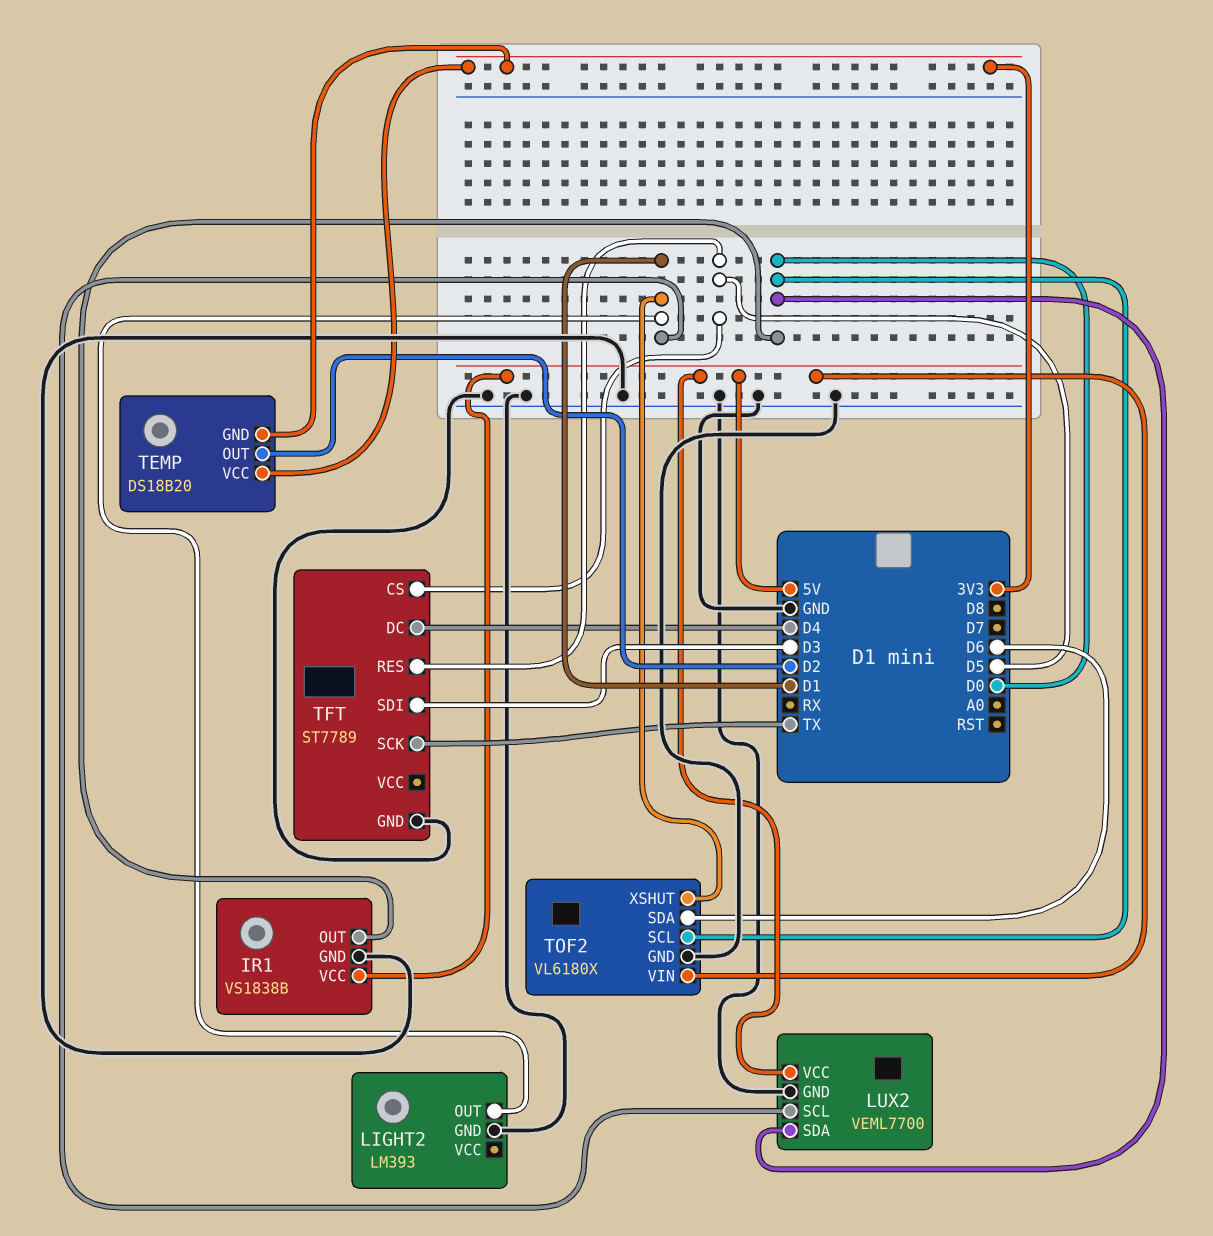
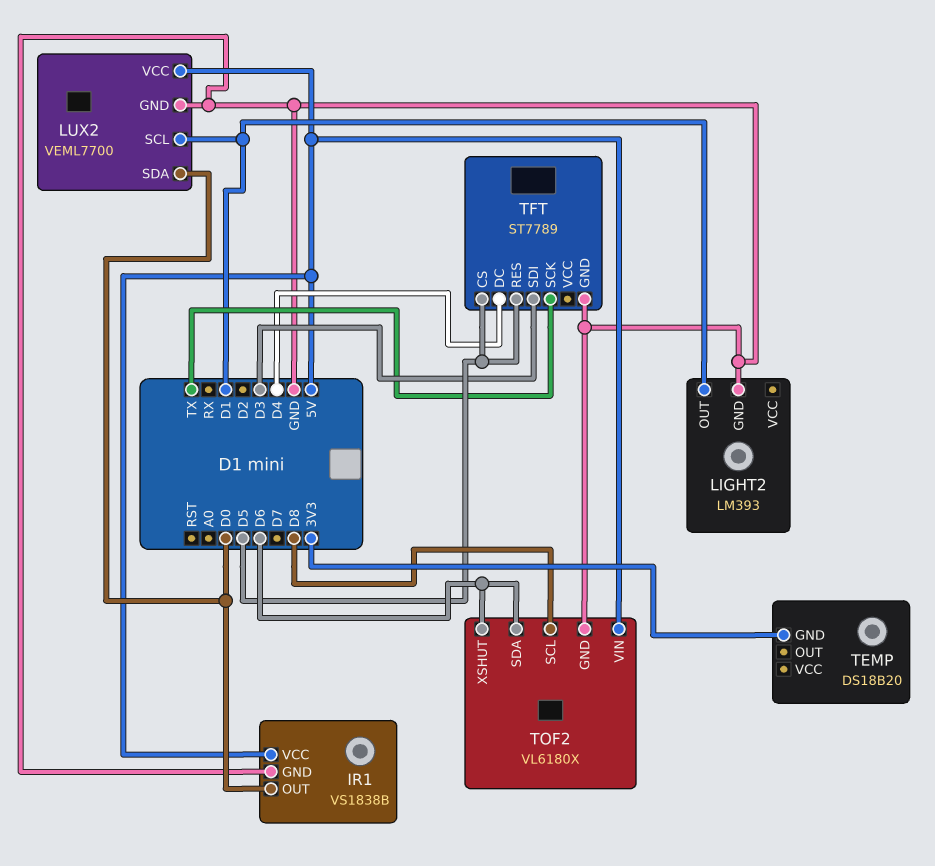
TEMP pin OUT: D2 -> none
TEMP pin VCC: 3V3 -> none
TOF2 pin SCL: D0 -> D8
TOF2 pin XSHUT: D1 -> D6

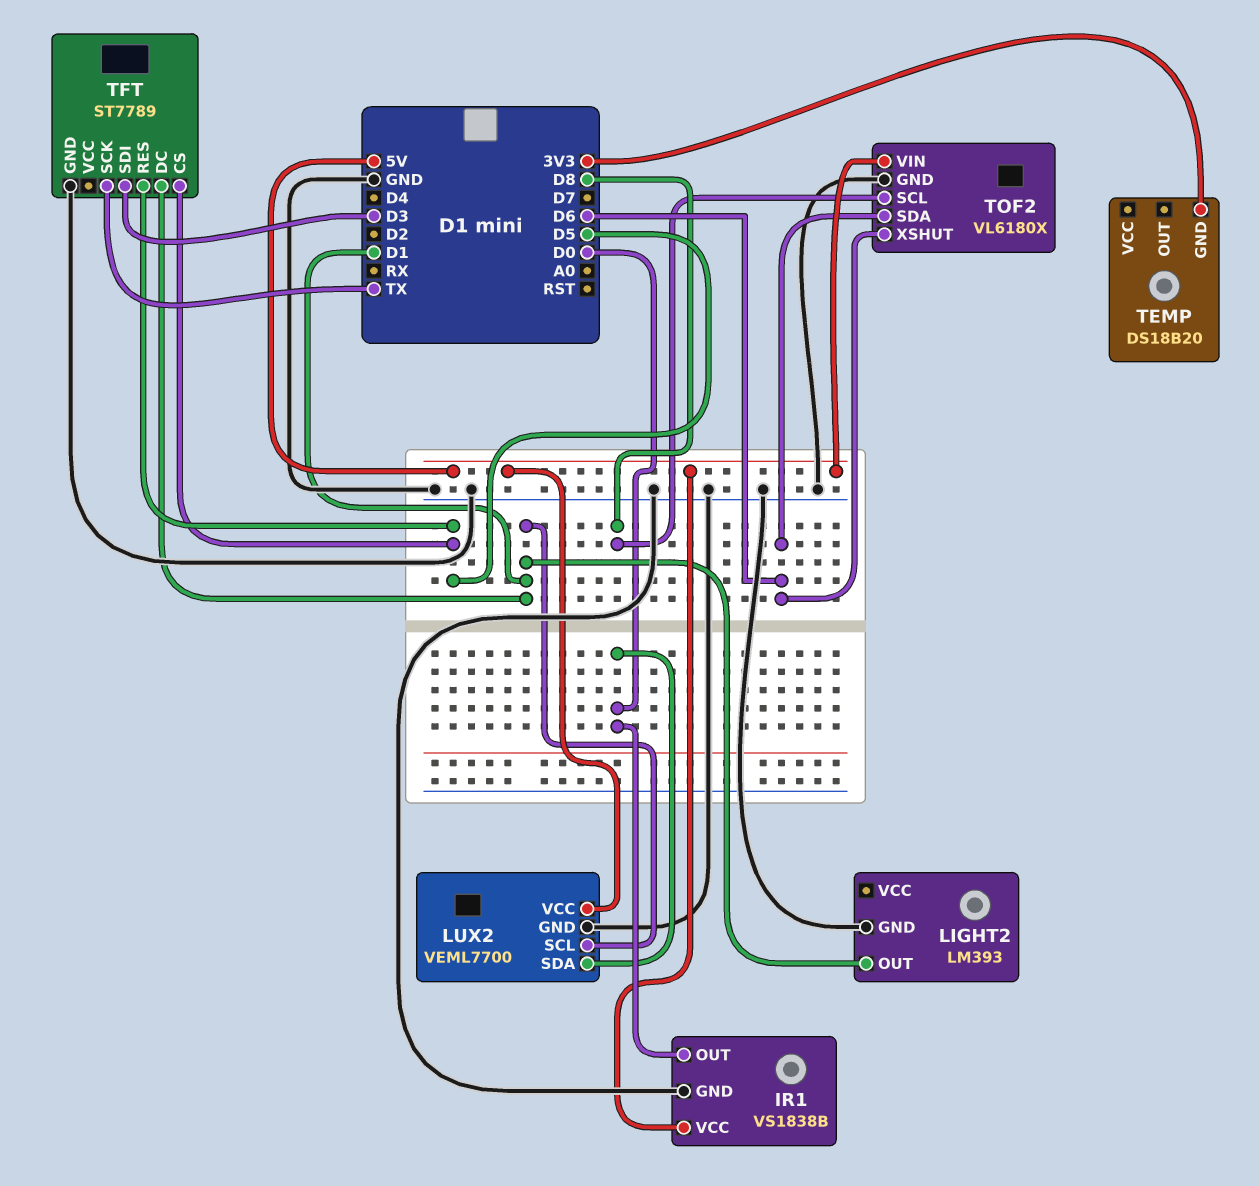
TFT pin DC: D4 -> D1

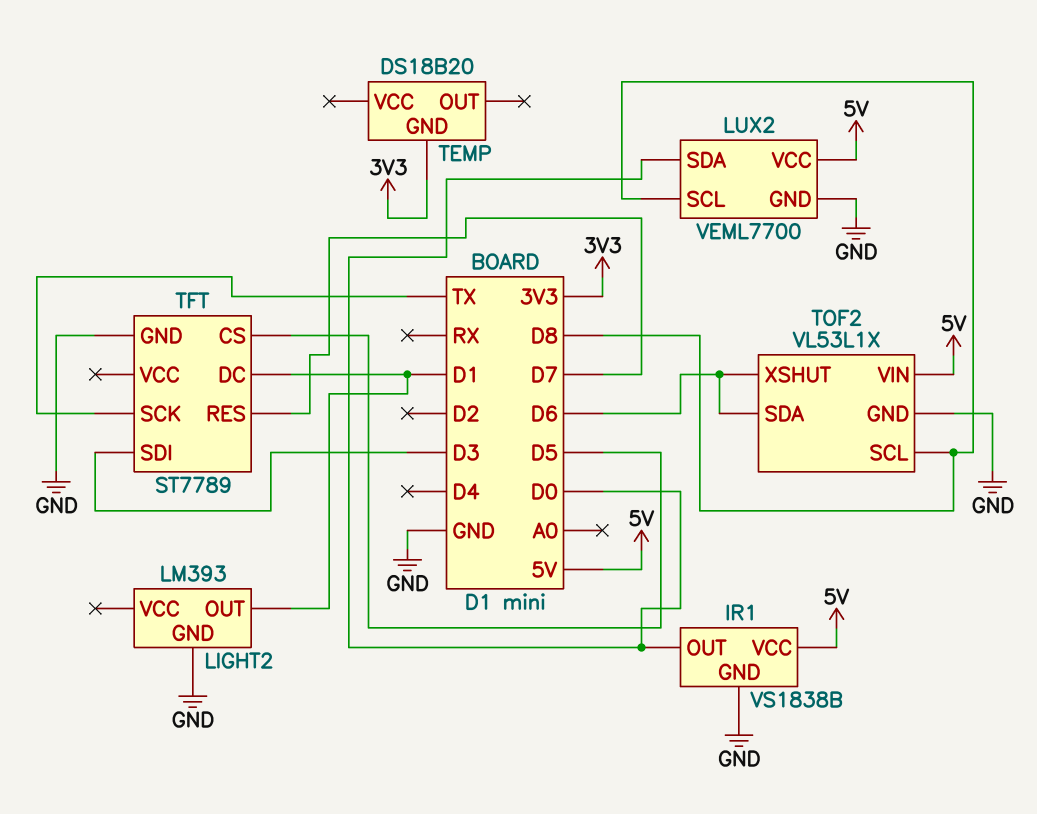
LUX2 pin SCL: D1 -> D8
TFT pin RES: D5 -> D7
TOF2: VL6180X -> VL53L1X

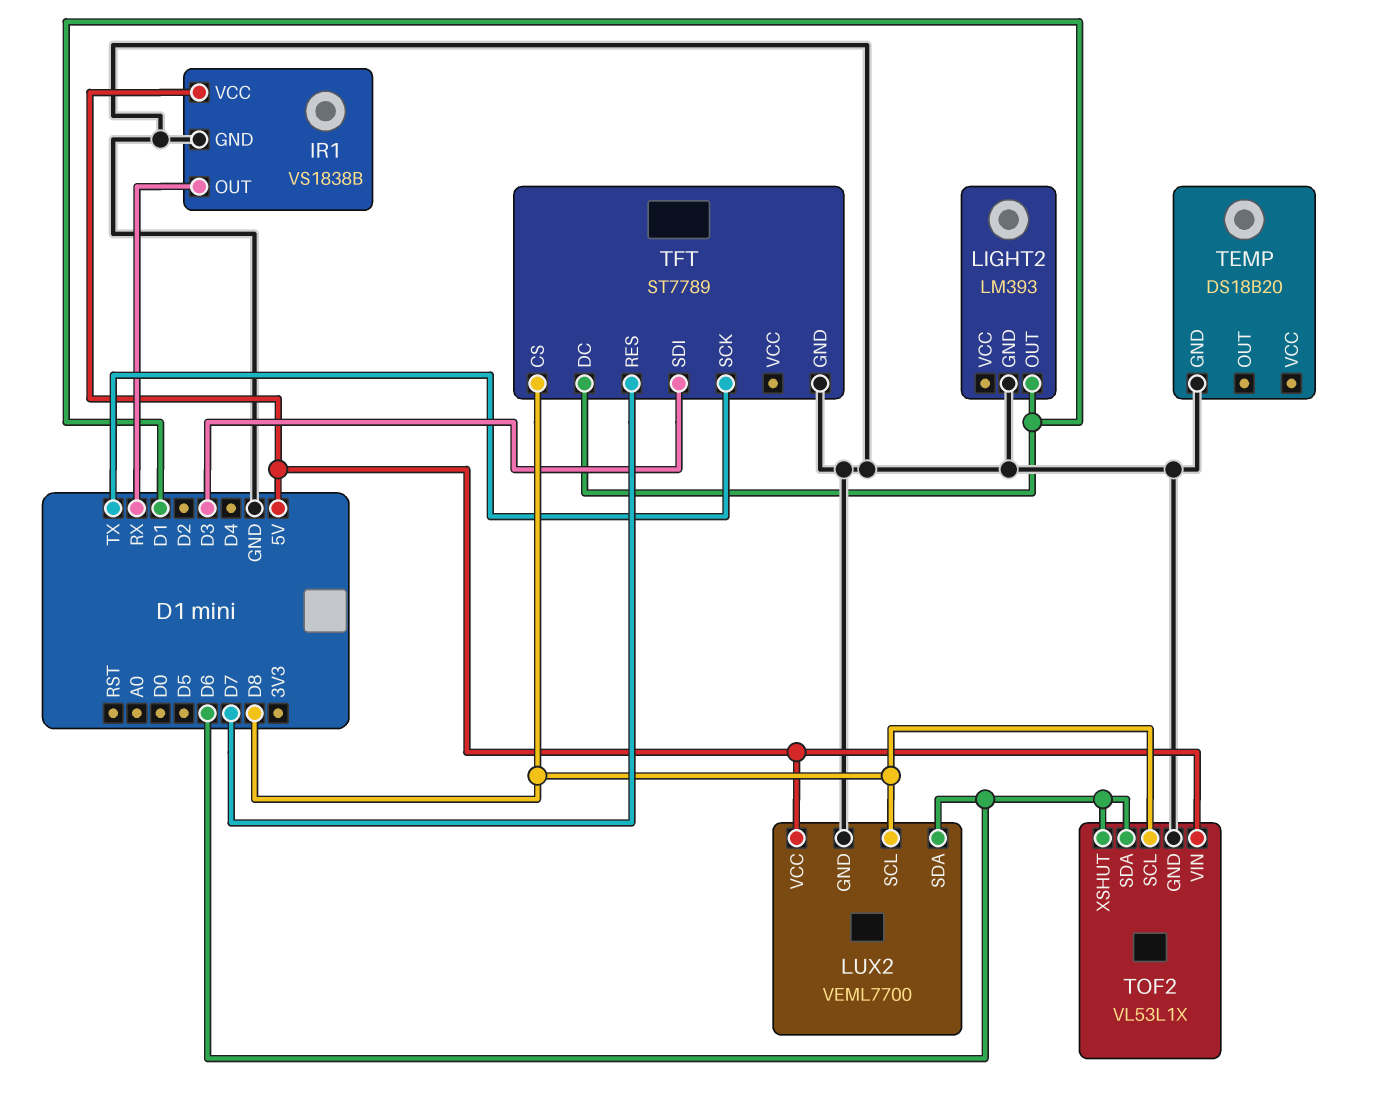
IR1 pin OUT: D0 -> RX
LUX2 pin SDA: D0 -> D6
TEMP pin GND: 3V3 -> GND
TFT pin CS: D5 -> D8

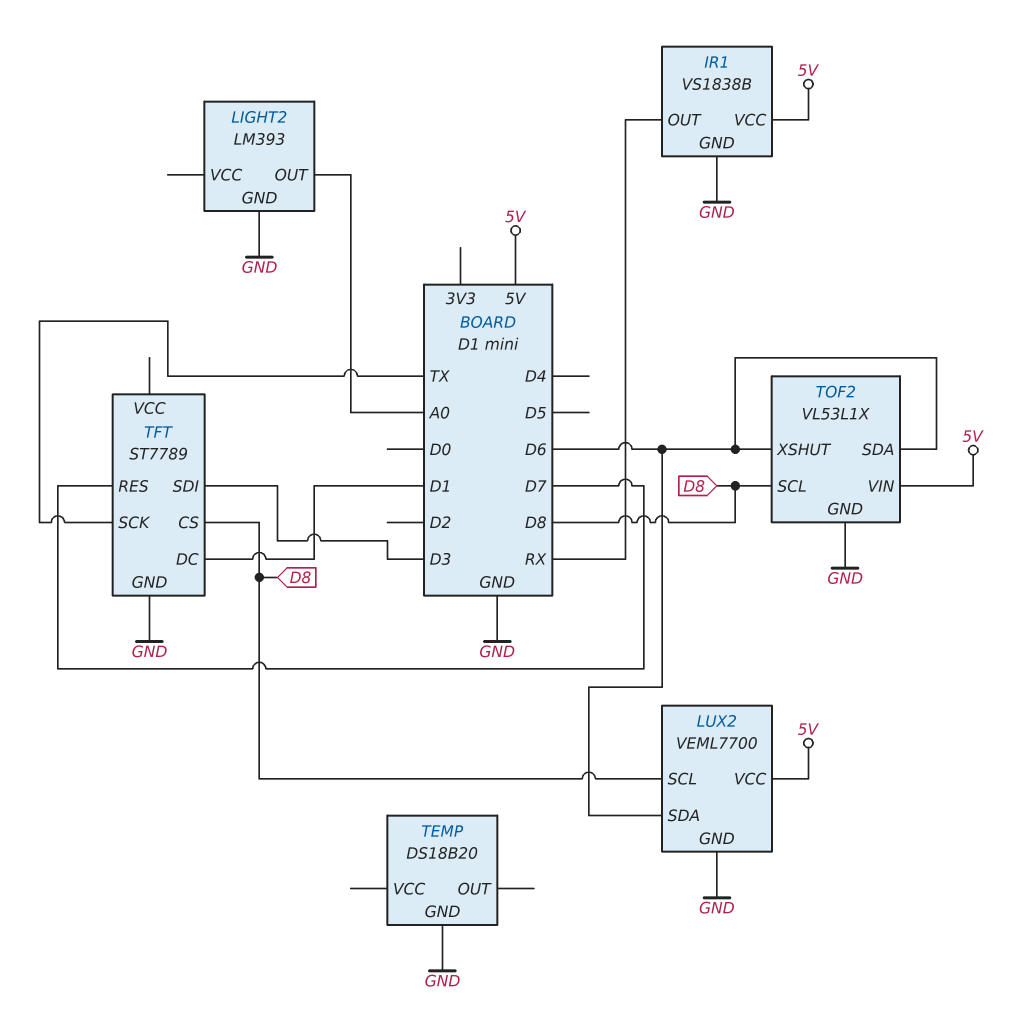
LIGHT2 pin OUT: D1 -> A0

